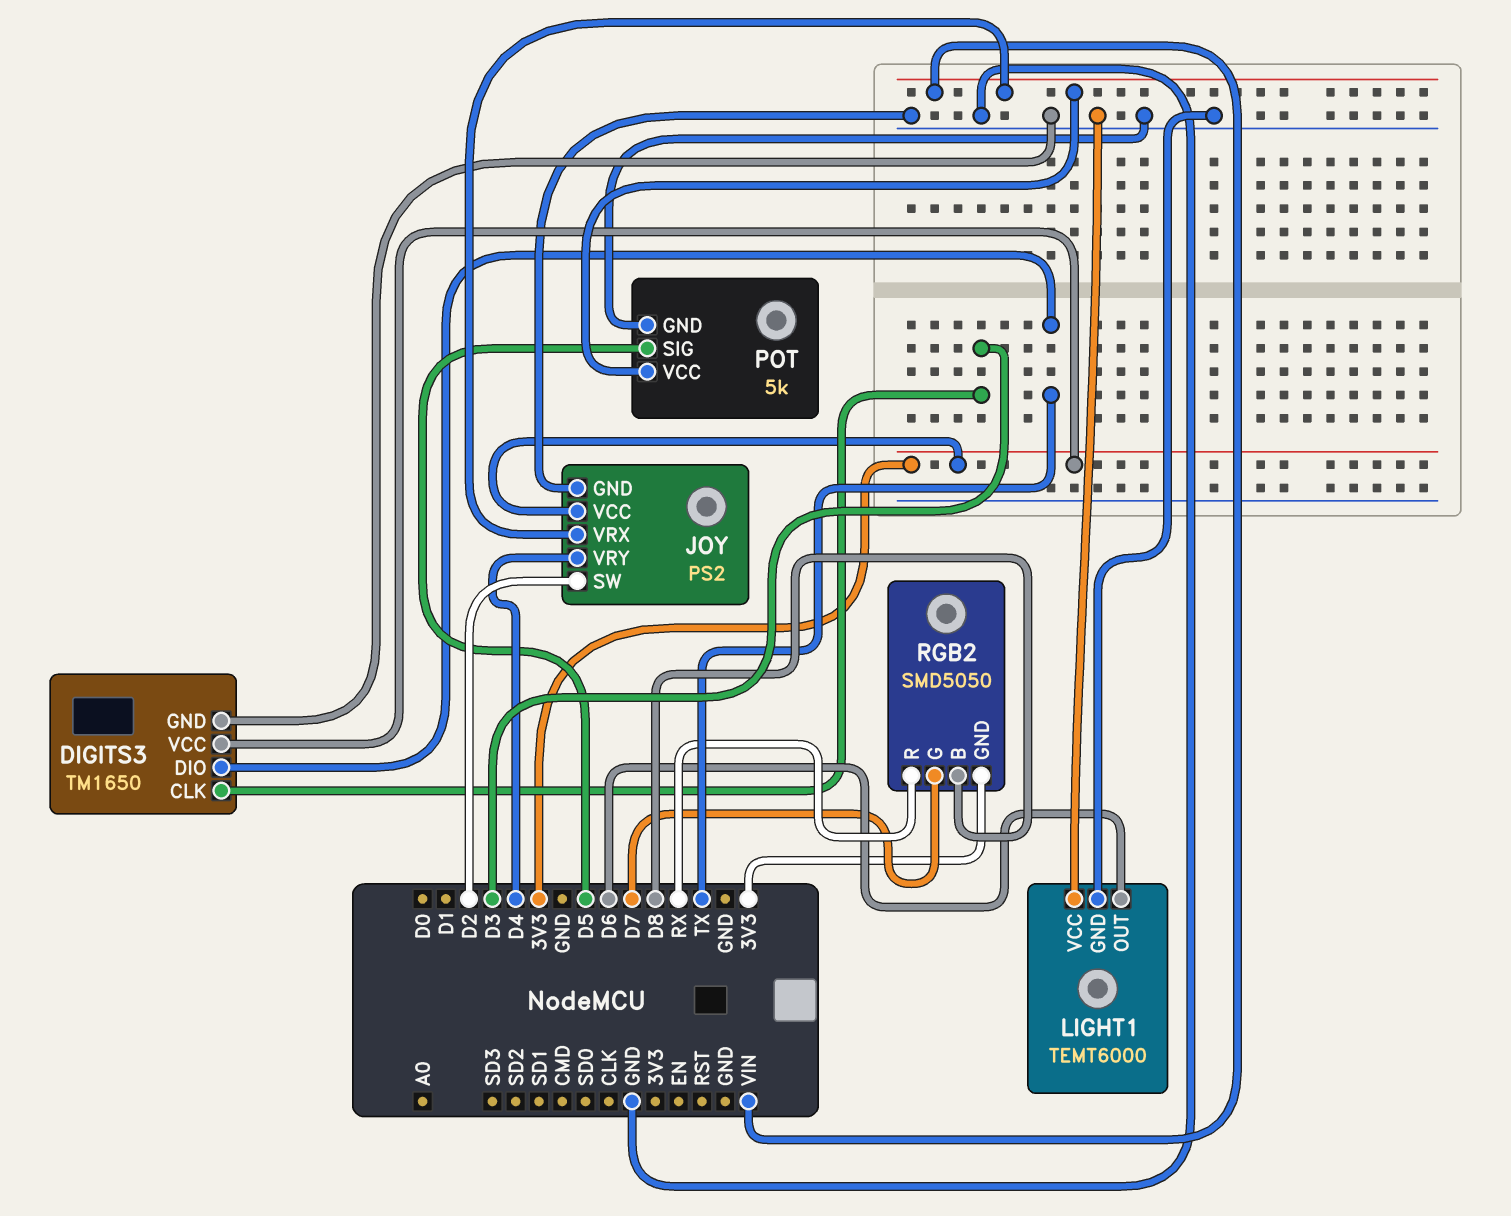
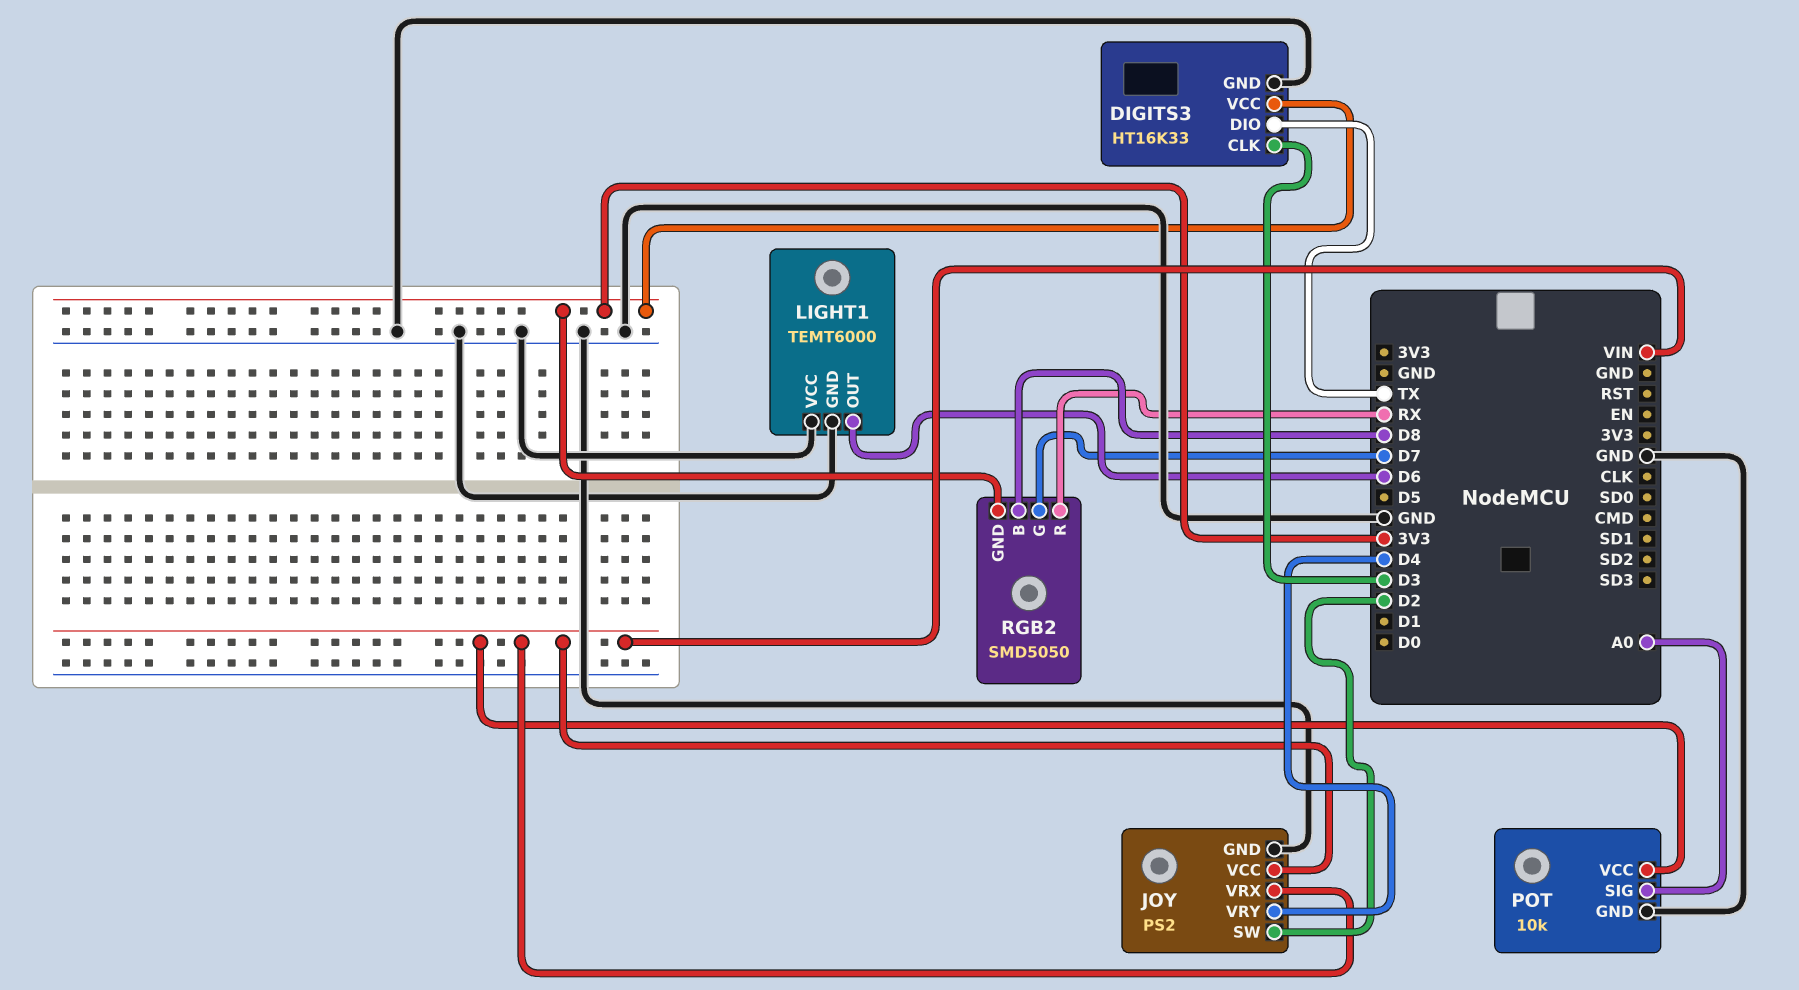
DIGITS3: TM1650 -> HT16K33
JOY pin VCC: 3V3 -> VIN
POT: 5k -> 10k
POT pin SIG: D5 -> A0

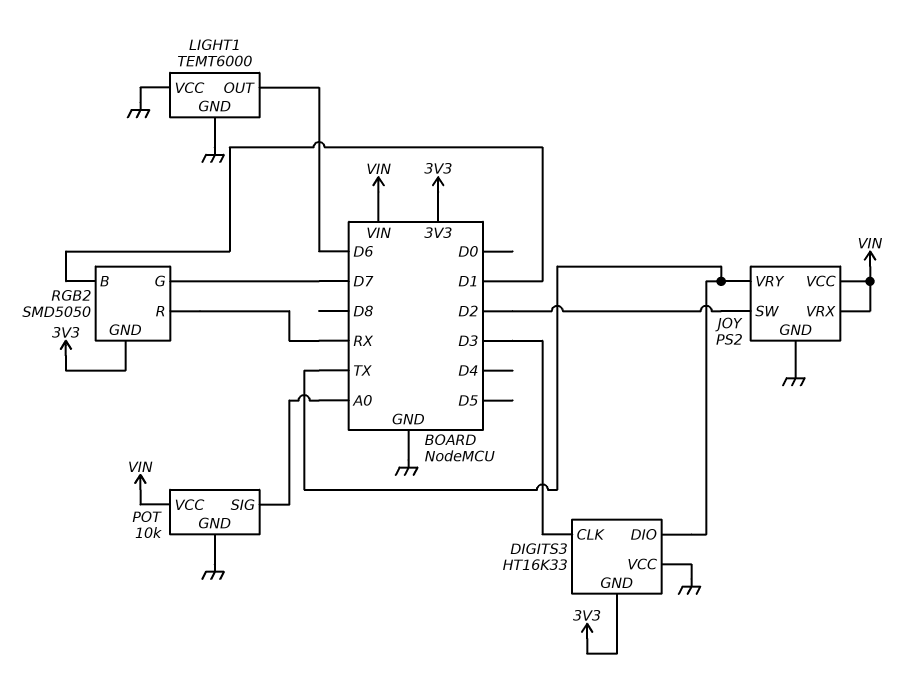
DIGITS3 pin GND: GND -> 3V3
DIGITS3 pin VCC: 3V3 -> GND
JOY pin VRY: D4 -> TX
RGB2 pin B: D8 -> D1

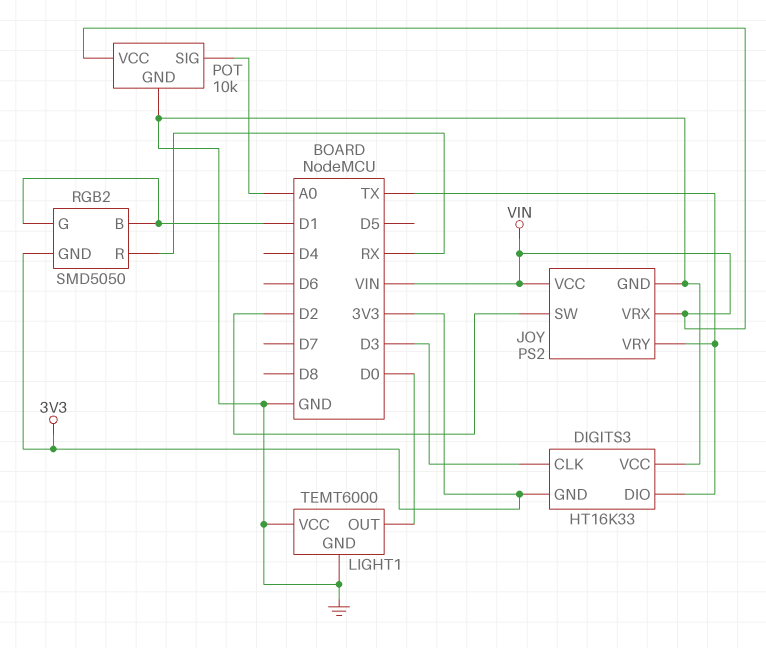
LIGHT1 pin OUT: D6 -> D0
RGB2 pin G: D7 -> D1

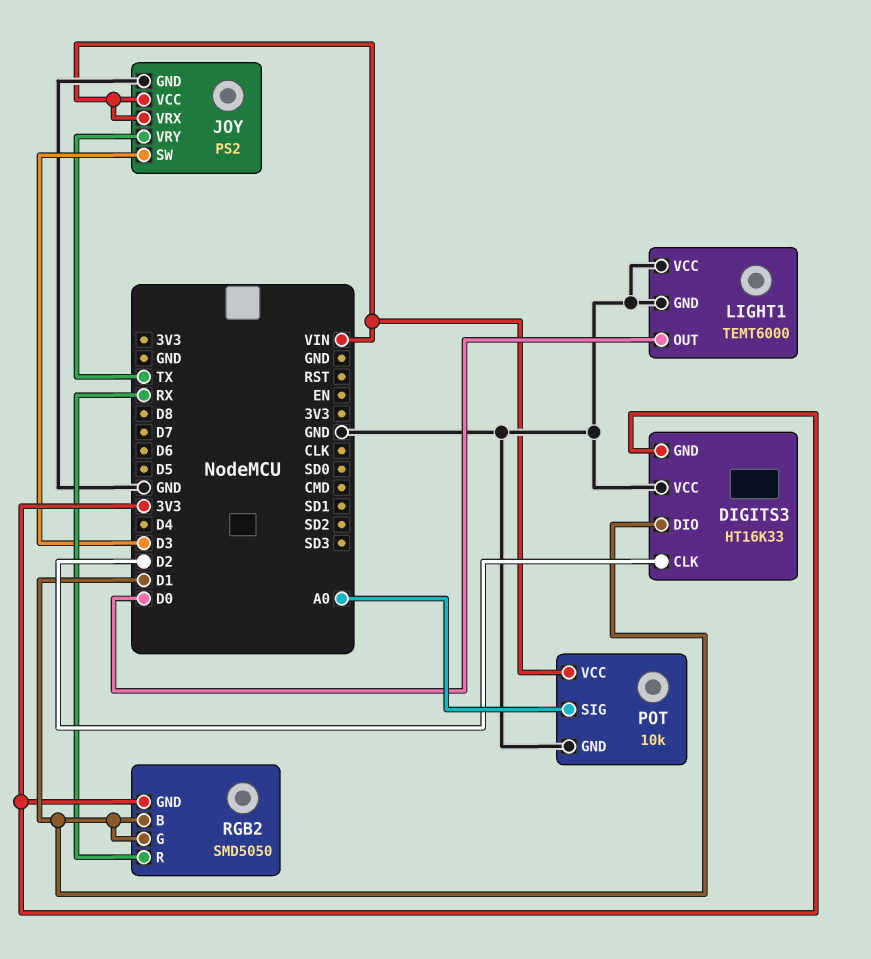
DIGITS3 pin CLK: D3 -> D2
DIGITS3 pin DIO: TX -> D1
JOY pin SW: D2 -> D3

